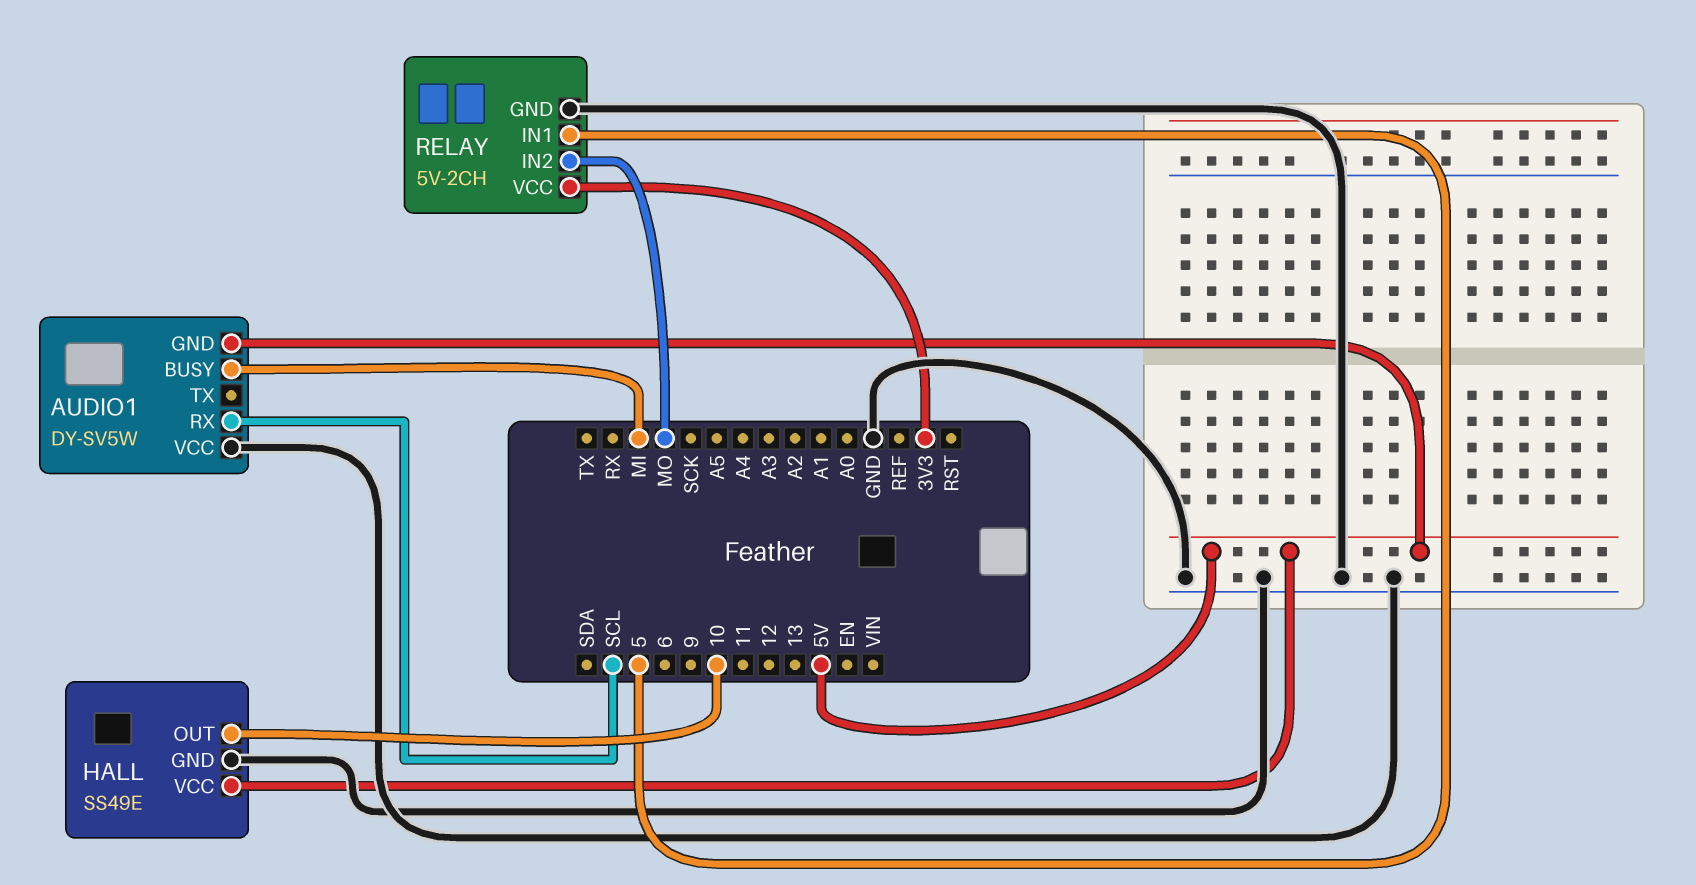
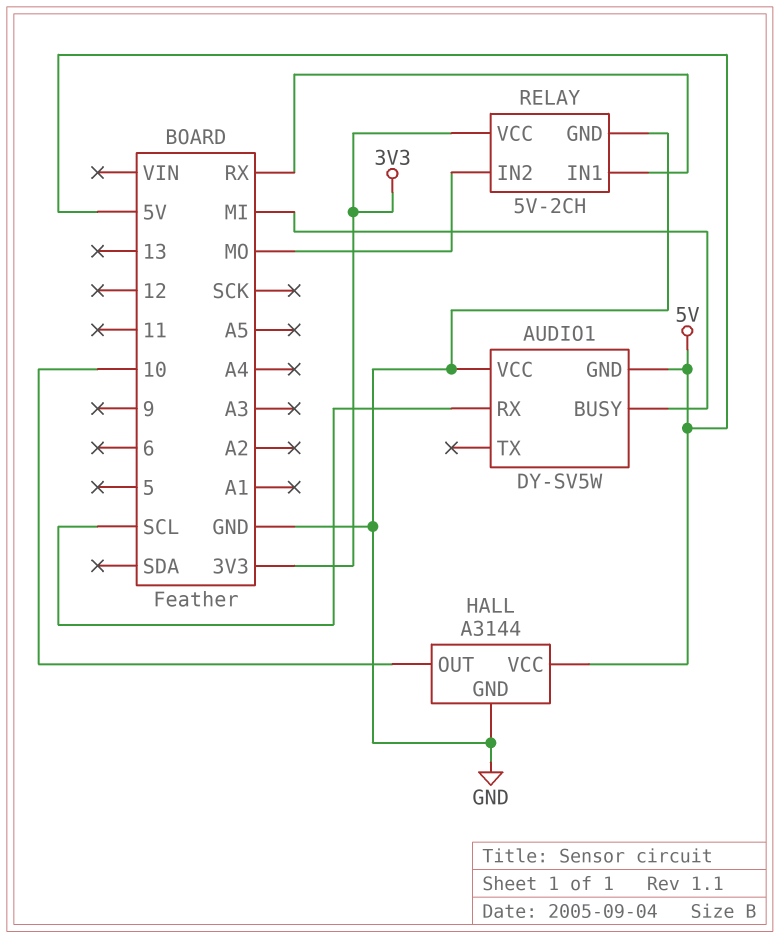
HALL: SS49E -> A3144
RELAY pin IN1: 5 -> RX

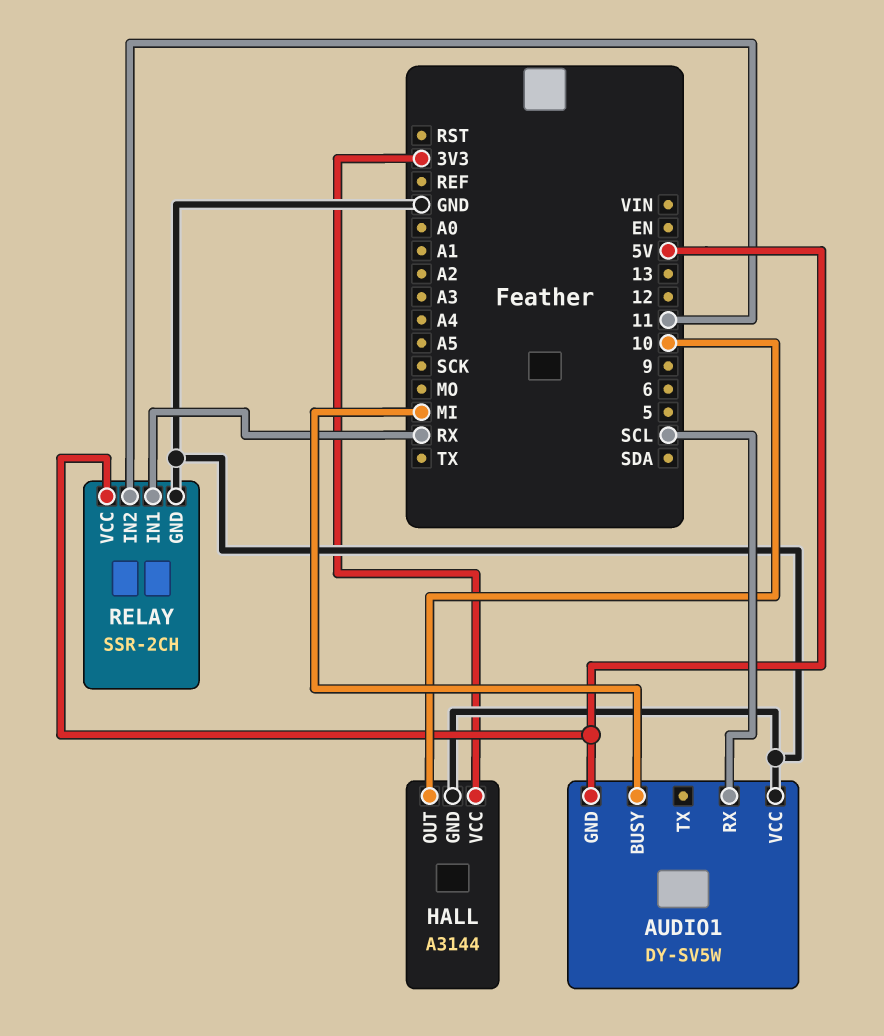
HALL pin VCC: 5V -> 3V3
RELAY: 5V-2CH -> SSR-2CH
RELAY pin IN2: MO -> 11
RELAY pin VCC: 3V3 -> 5V

